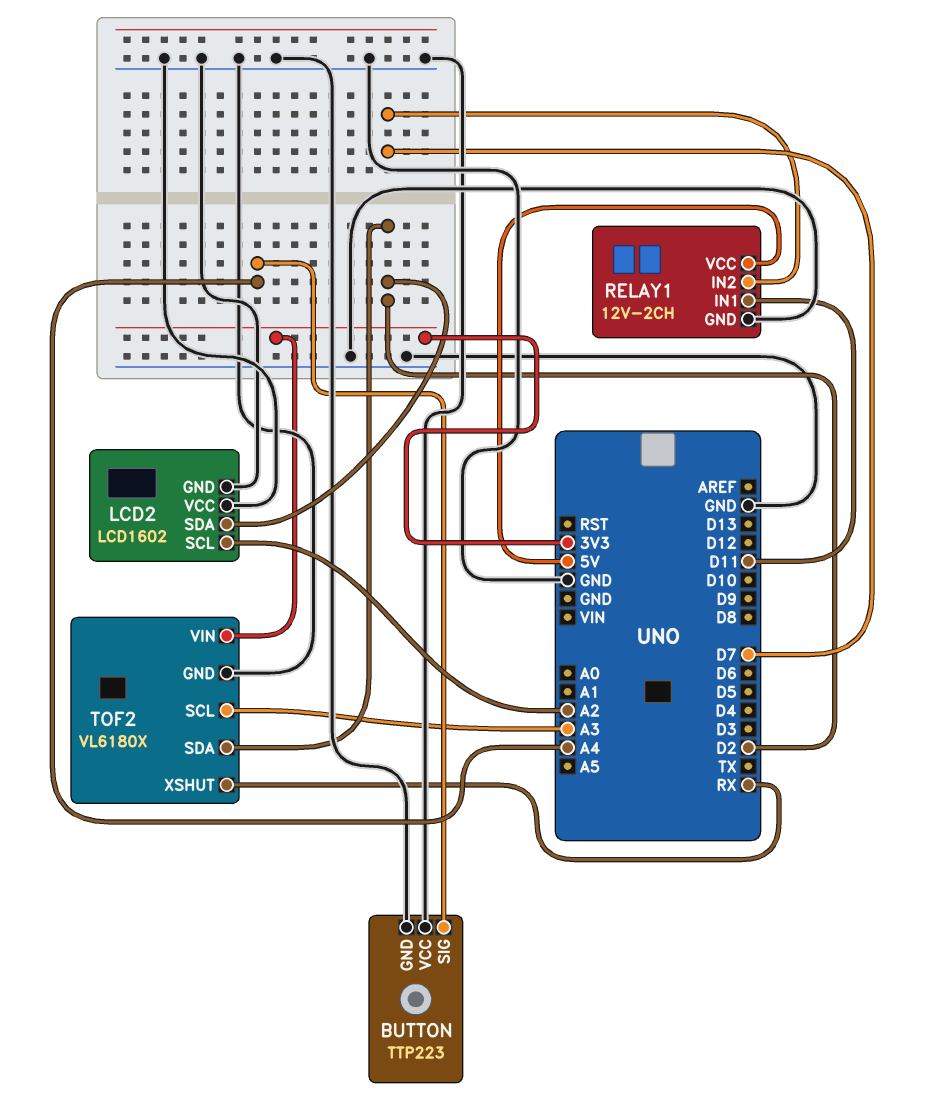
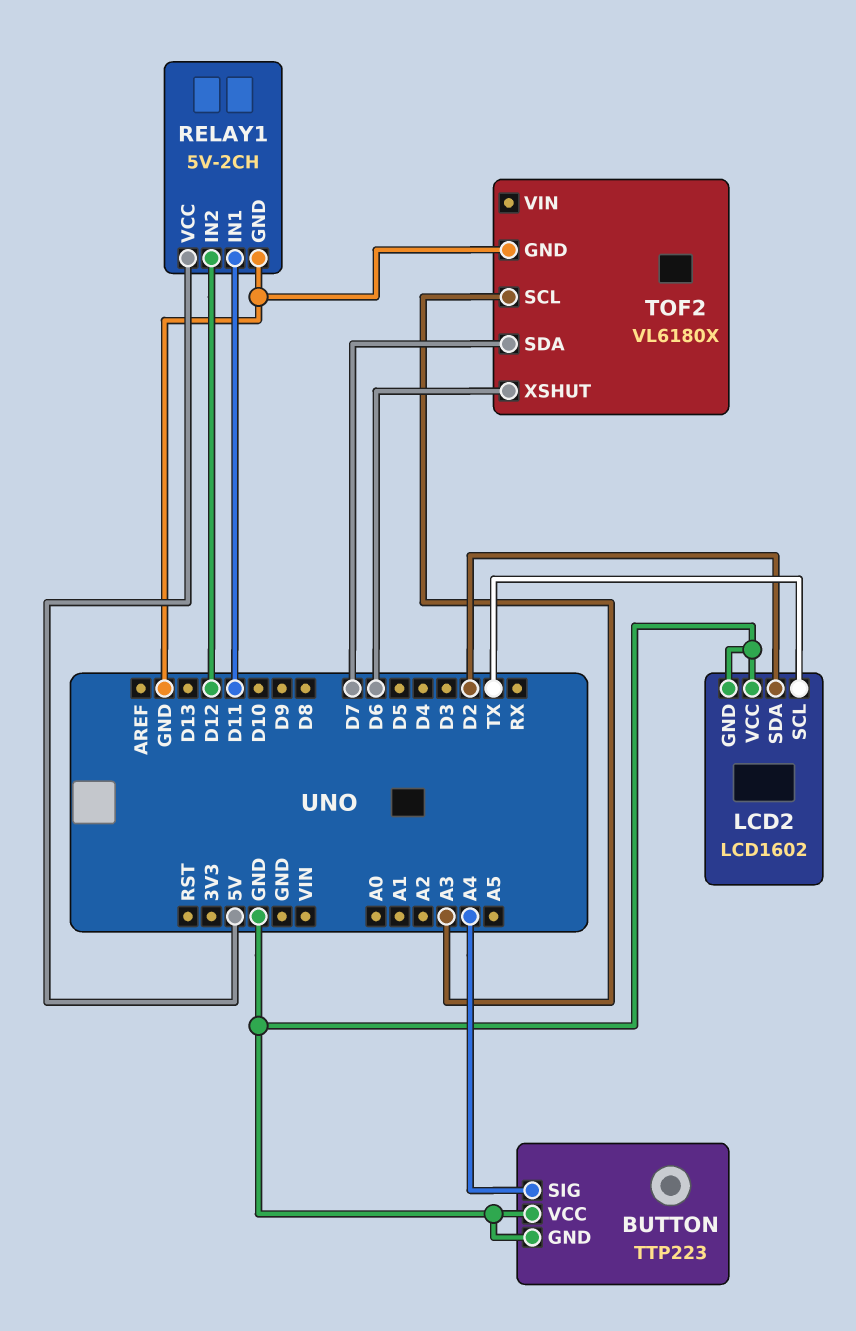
LCD2 pin SCL: A2 -> TX
RELAY1: 12V-2CH -> 5V-2CH
RELAY1 pin IN2: D7 -> D12
TOF2 pin SDA: D2 -> D7
TOF2 pin VIN: 3V3 -> none
TOF2 pin XSHUT: RX -> D6

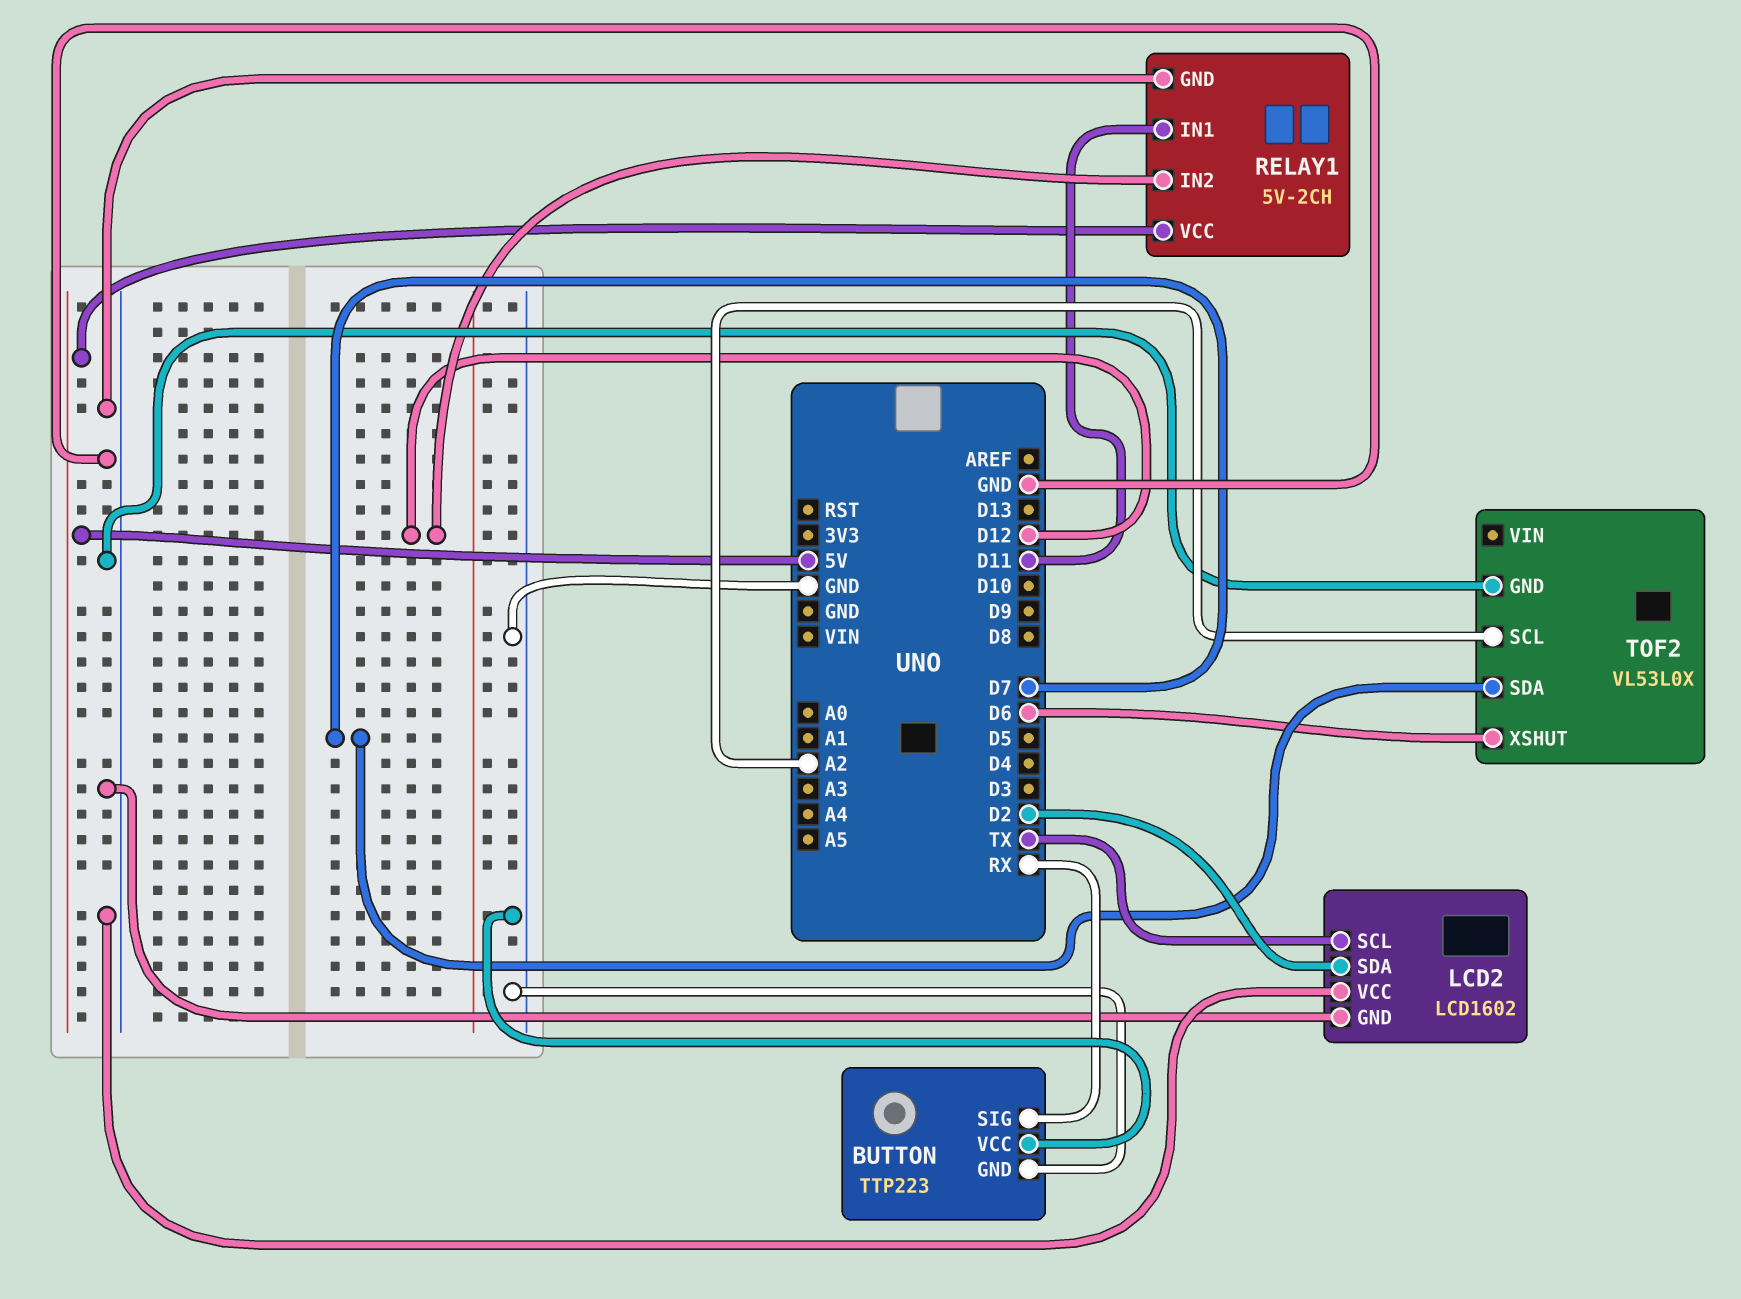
BUTTON pin SIG: A4 -> RX
TOF2: VL6180X -> VL53L0X
TOF2 pin SCL: A3 -> A2

